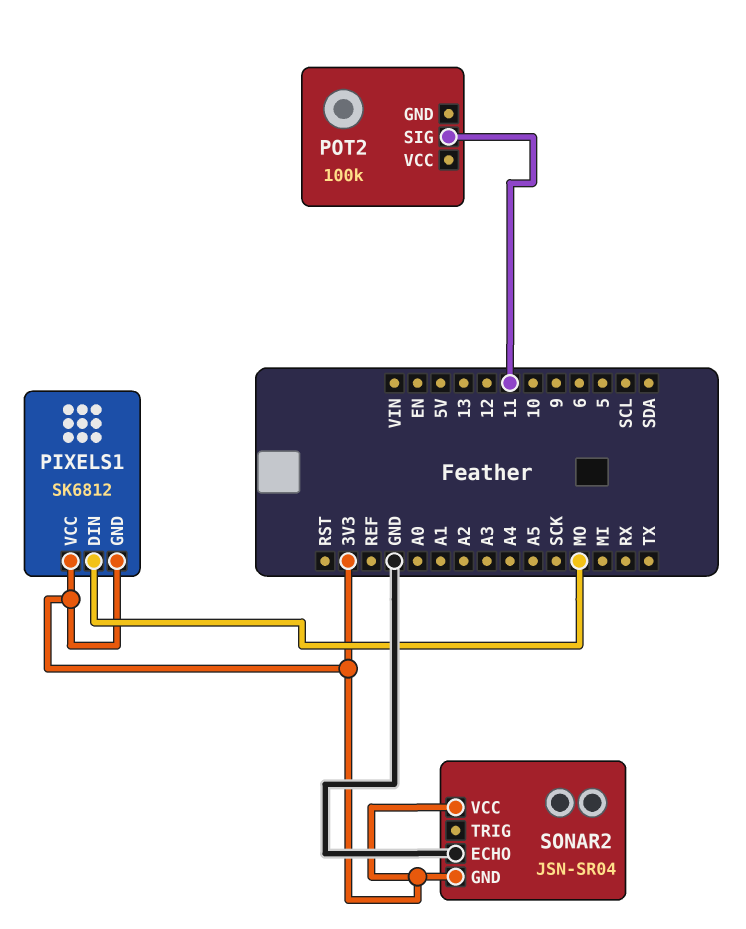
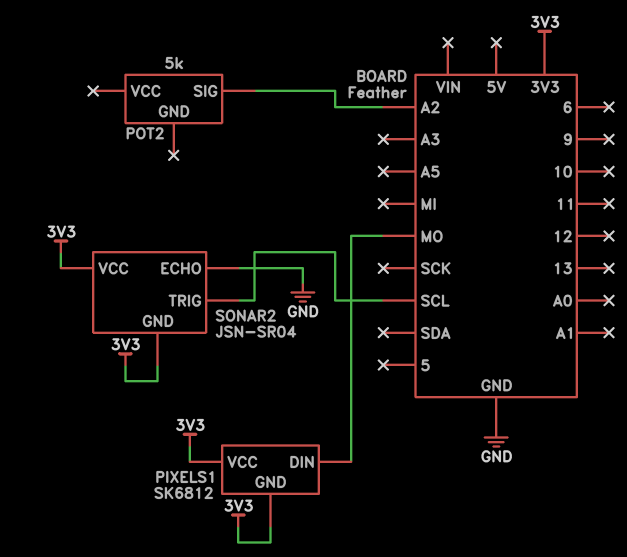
POT2: 100k -> 5k
POT2 pin SIG: 11 -> A2
SONAR2 pin TRIG: none -> SCL

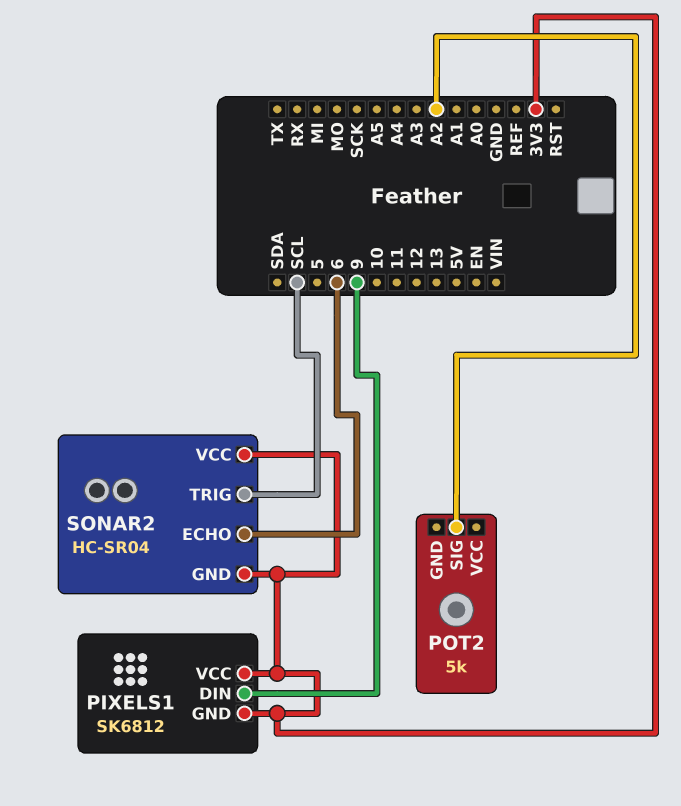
PIXELS1 pin DIN: MO -> 9
SONAR2: JSN-SR04 -> HC-SR04
SONAR2 pin ECHO: GND -> 6

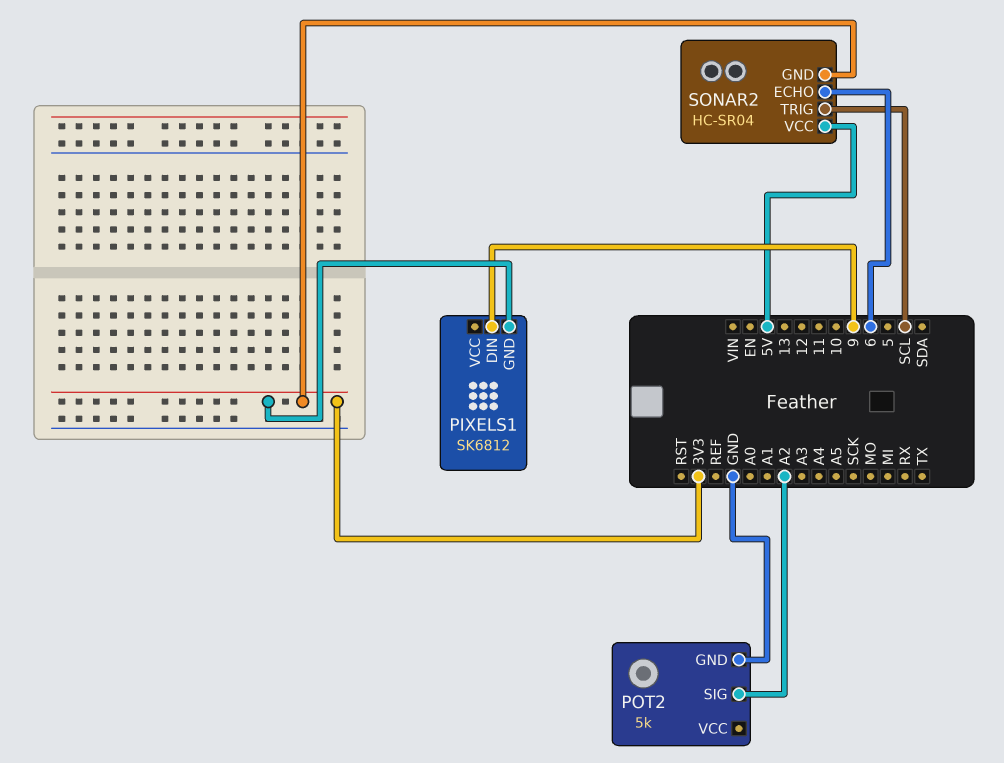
PIXELS1 pin VCC: 3V3 -> none
POT2 pin GND: none -> GND
SONAR2 pin VCC: 3V3 -> 5V

